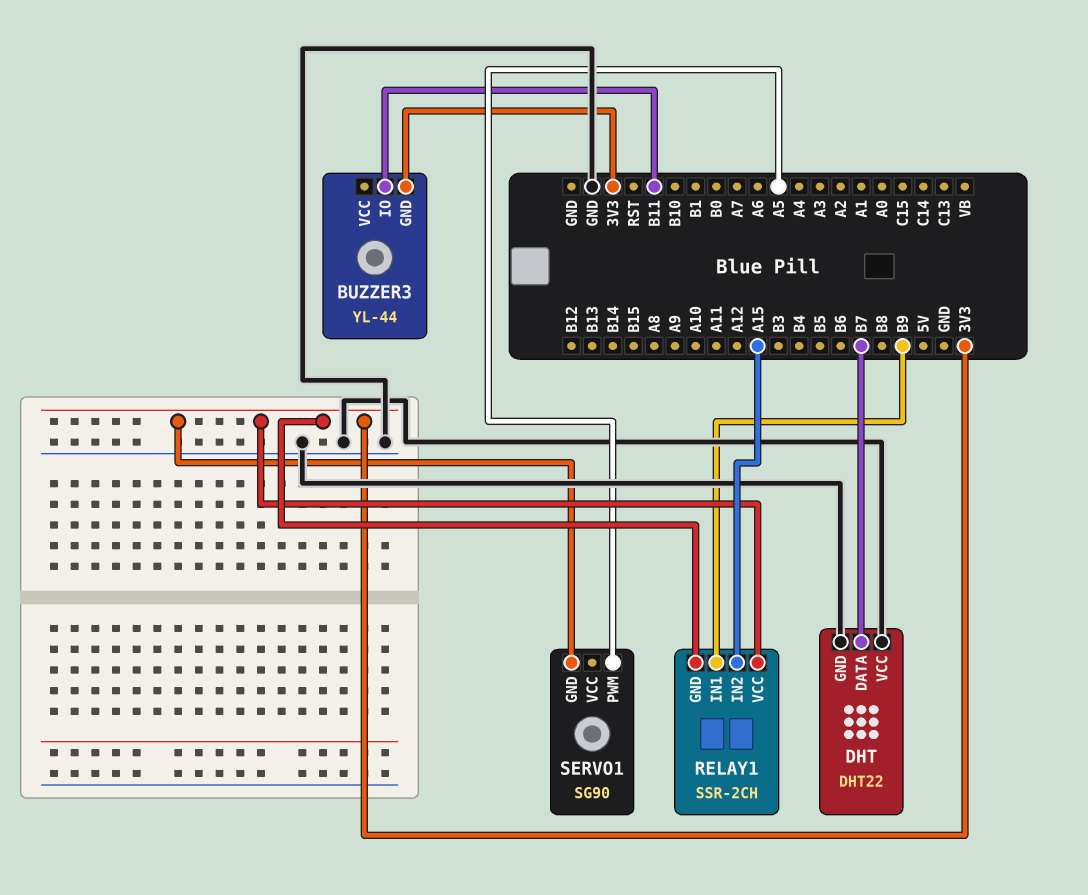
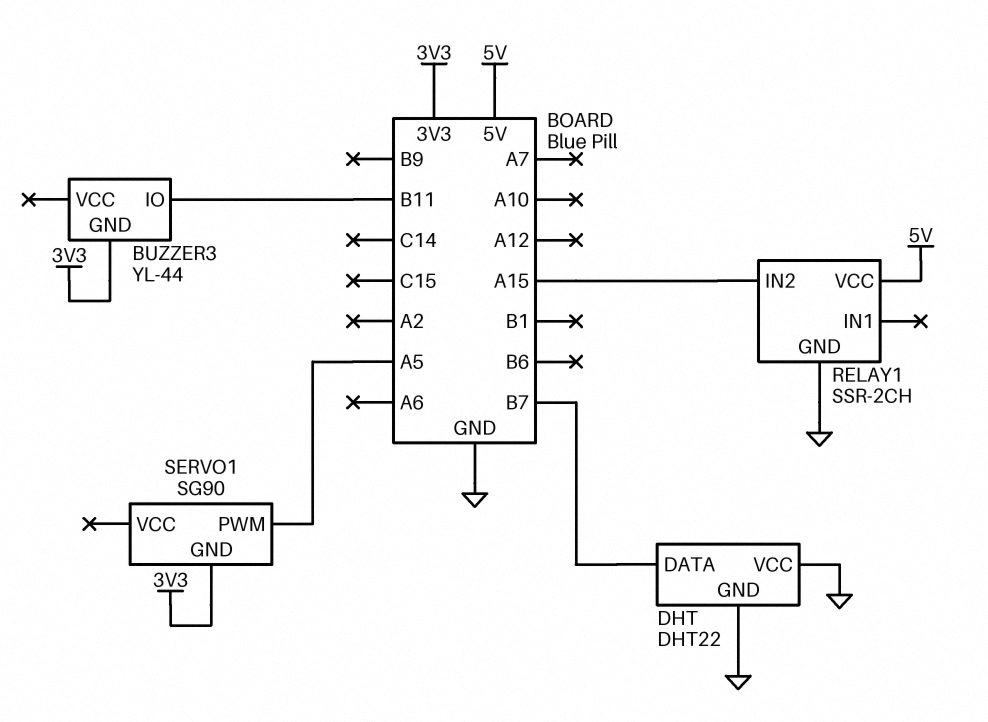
RELAY1 pin GND: 3V3 -> GND
RELAY1 pin IN1: B9 -> none
RELAY1 pin VCC: 3V3 -> 5V

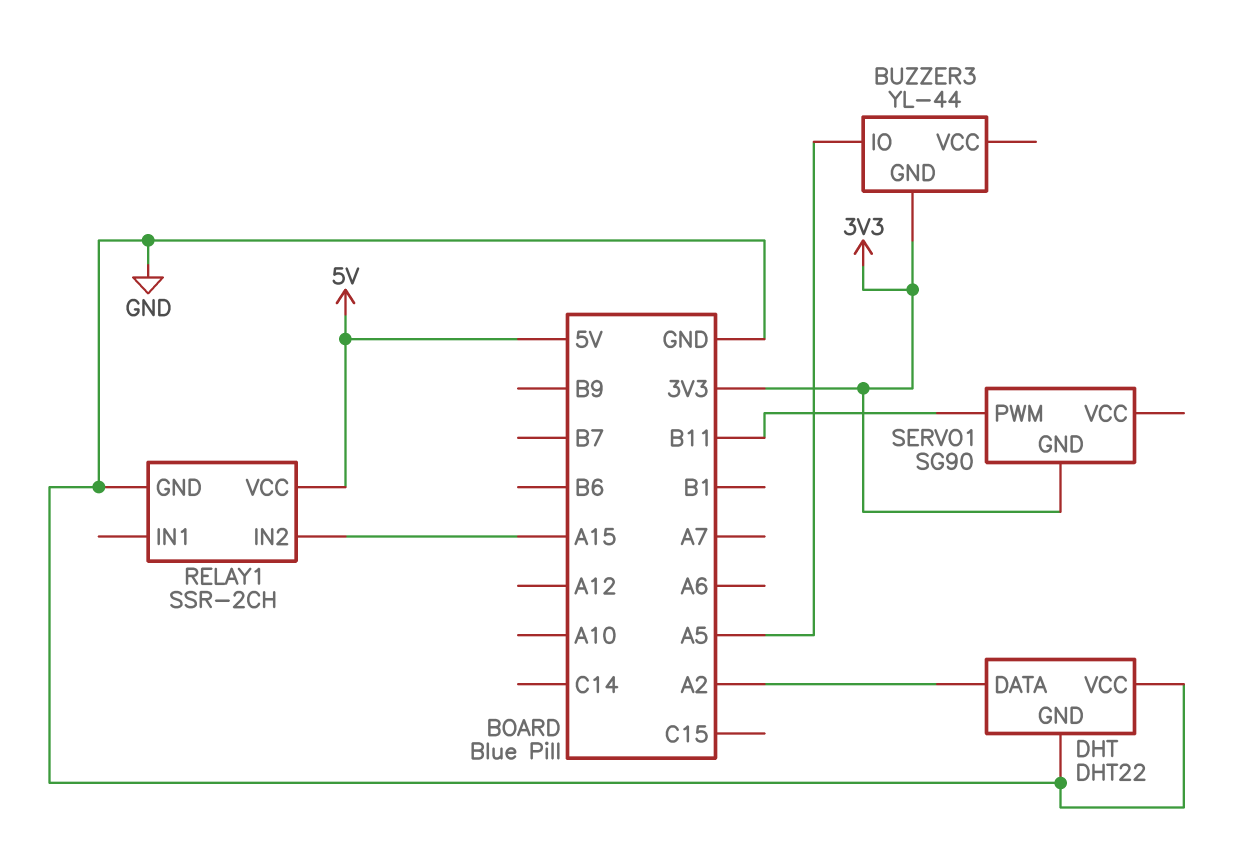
BUZZER3 pin IO: B11 -> A5
DHT pin DATA: B7 -> A2
SERVO1 pin PWM: A5 -> B11

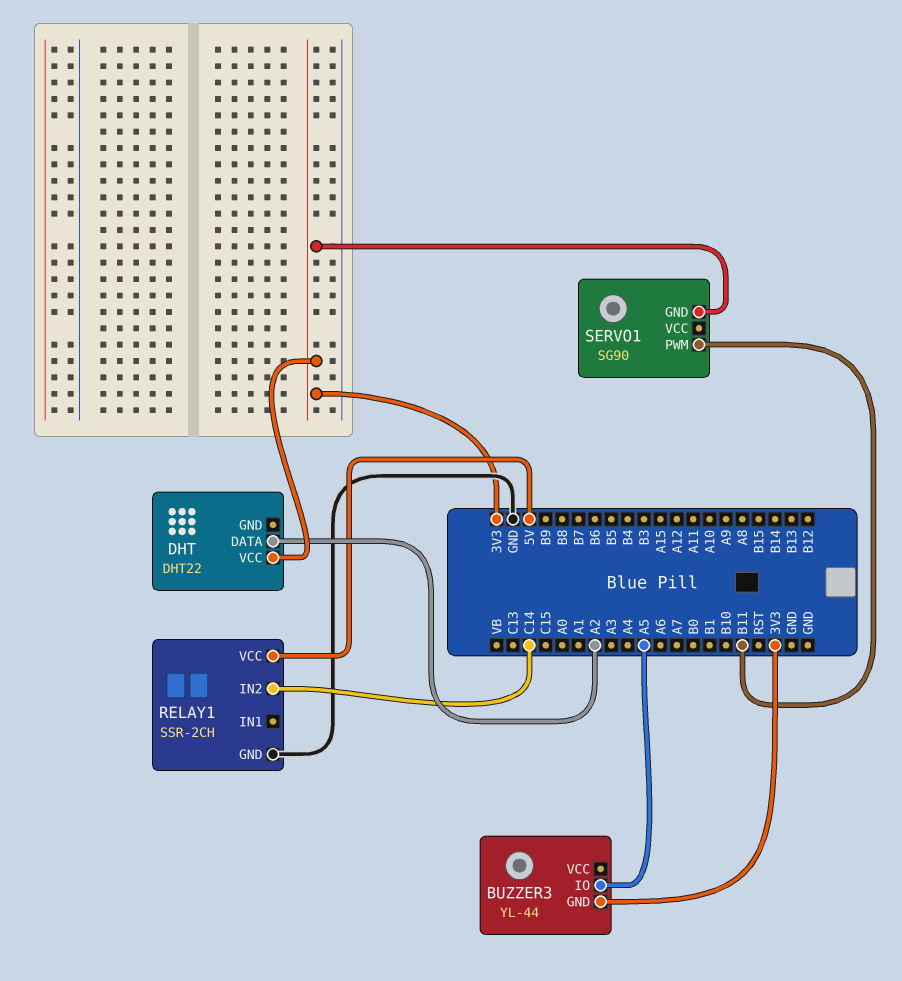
DHT pin GND: GND -> none
DHT pin VCC: GND -> 3V3
RELAY1 pin IN2: A15 -> C14

